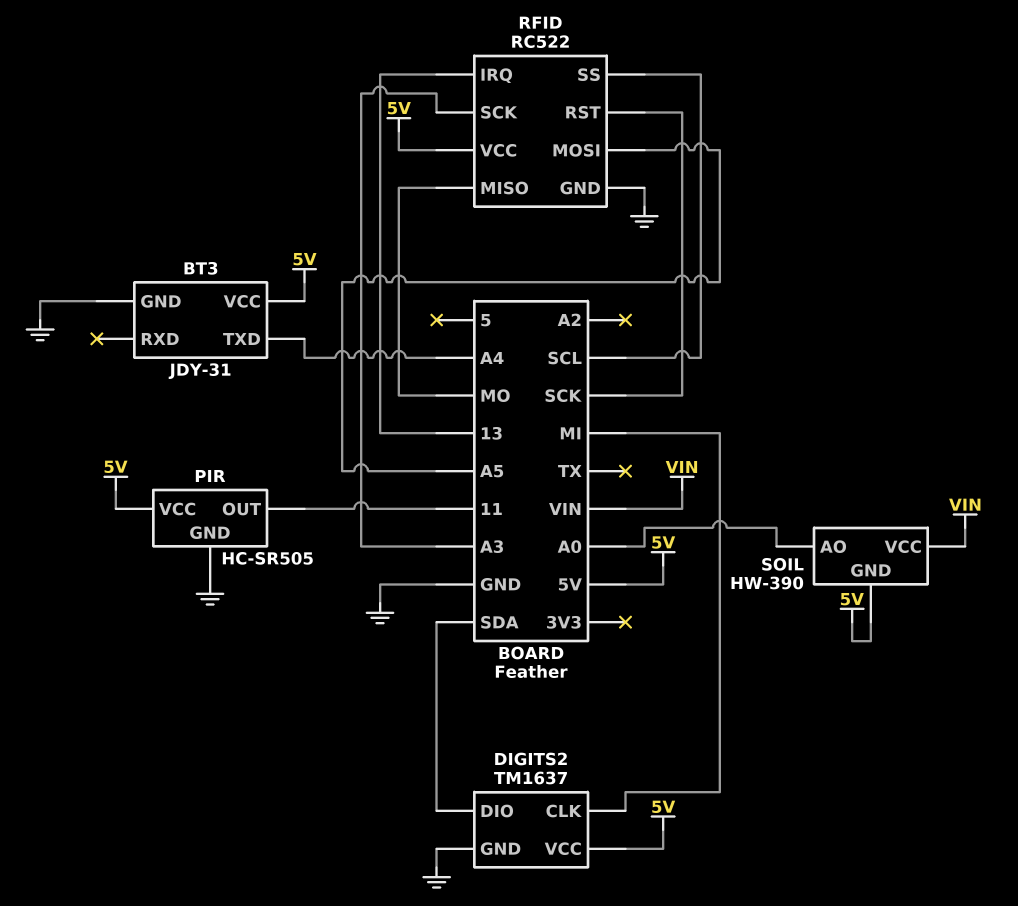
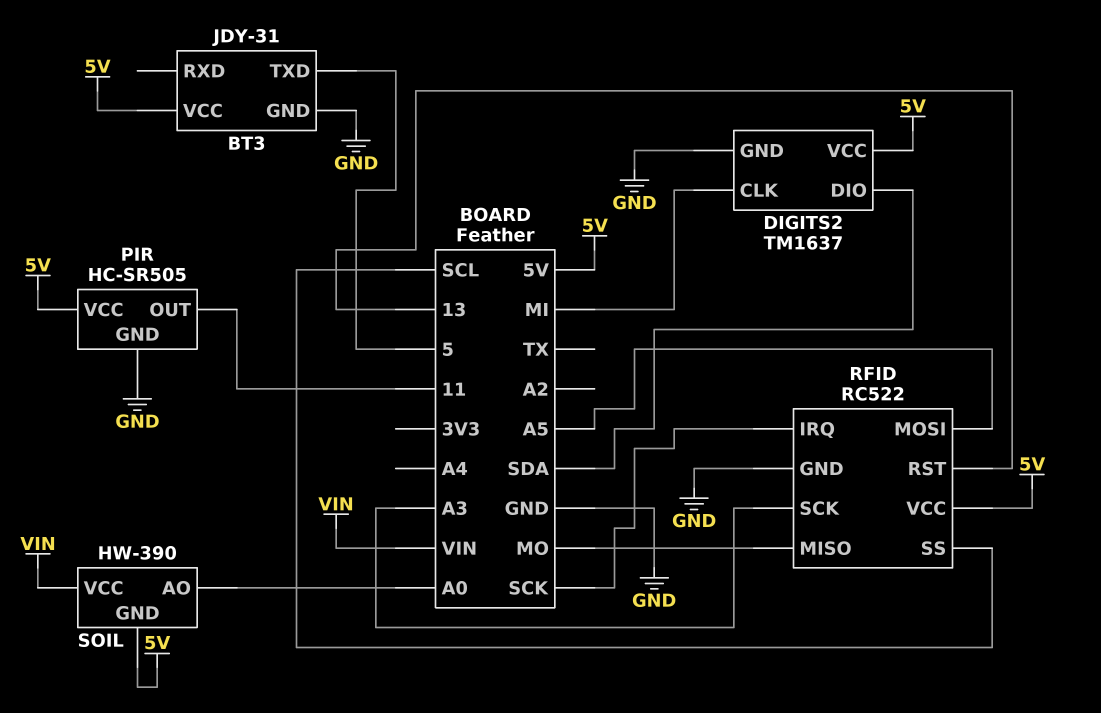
BT3 pin TXD: A4 -> 5
RFID pin IRQ: 13 -> SCK
RFID pin RST: SCK -> 13

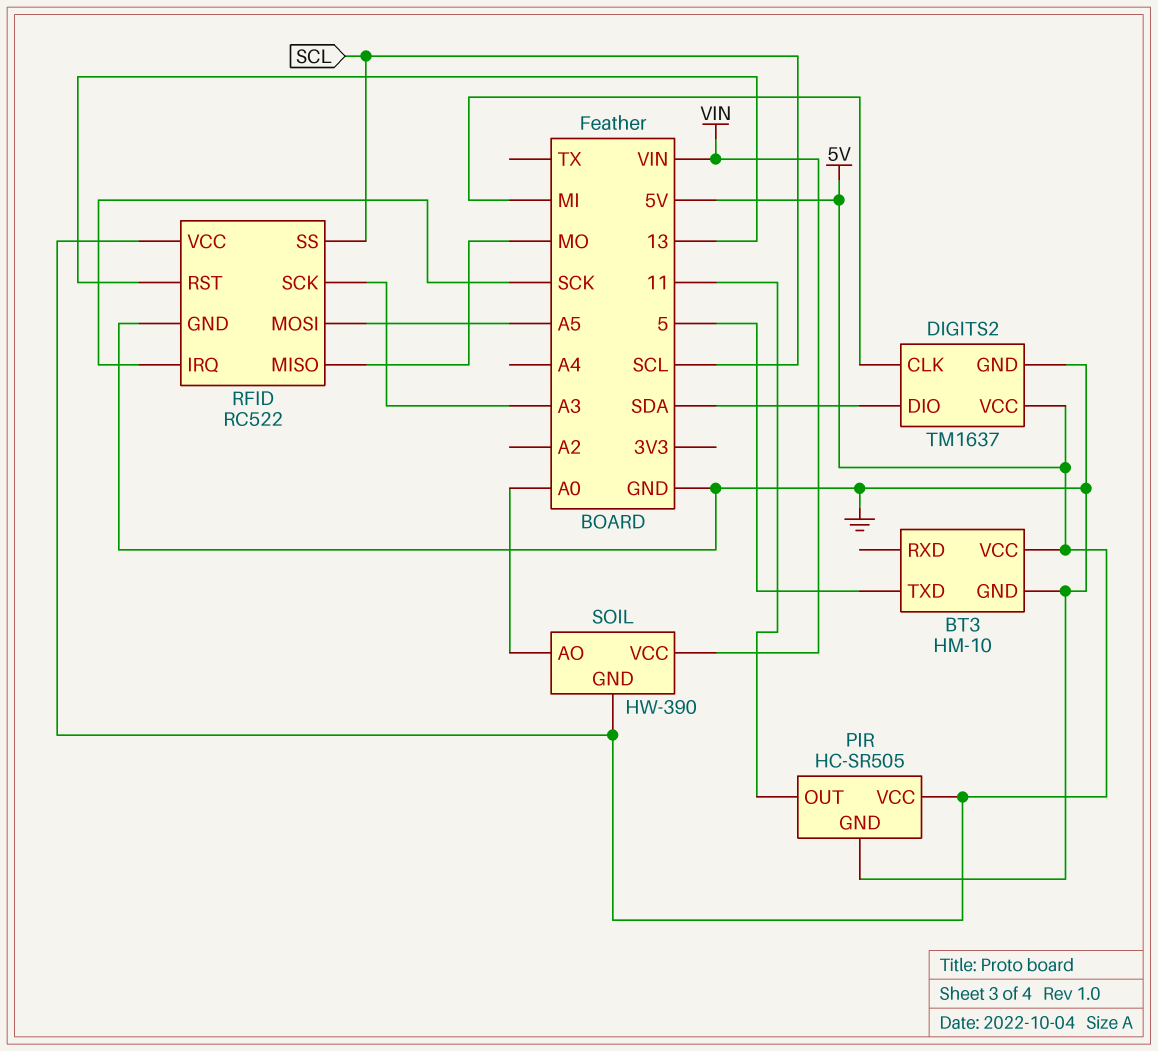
BT3: JDY-31 -> HM-10

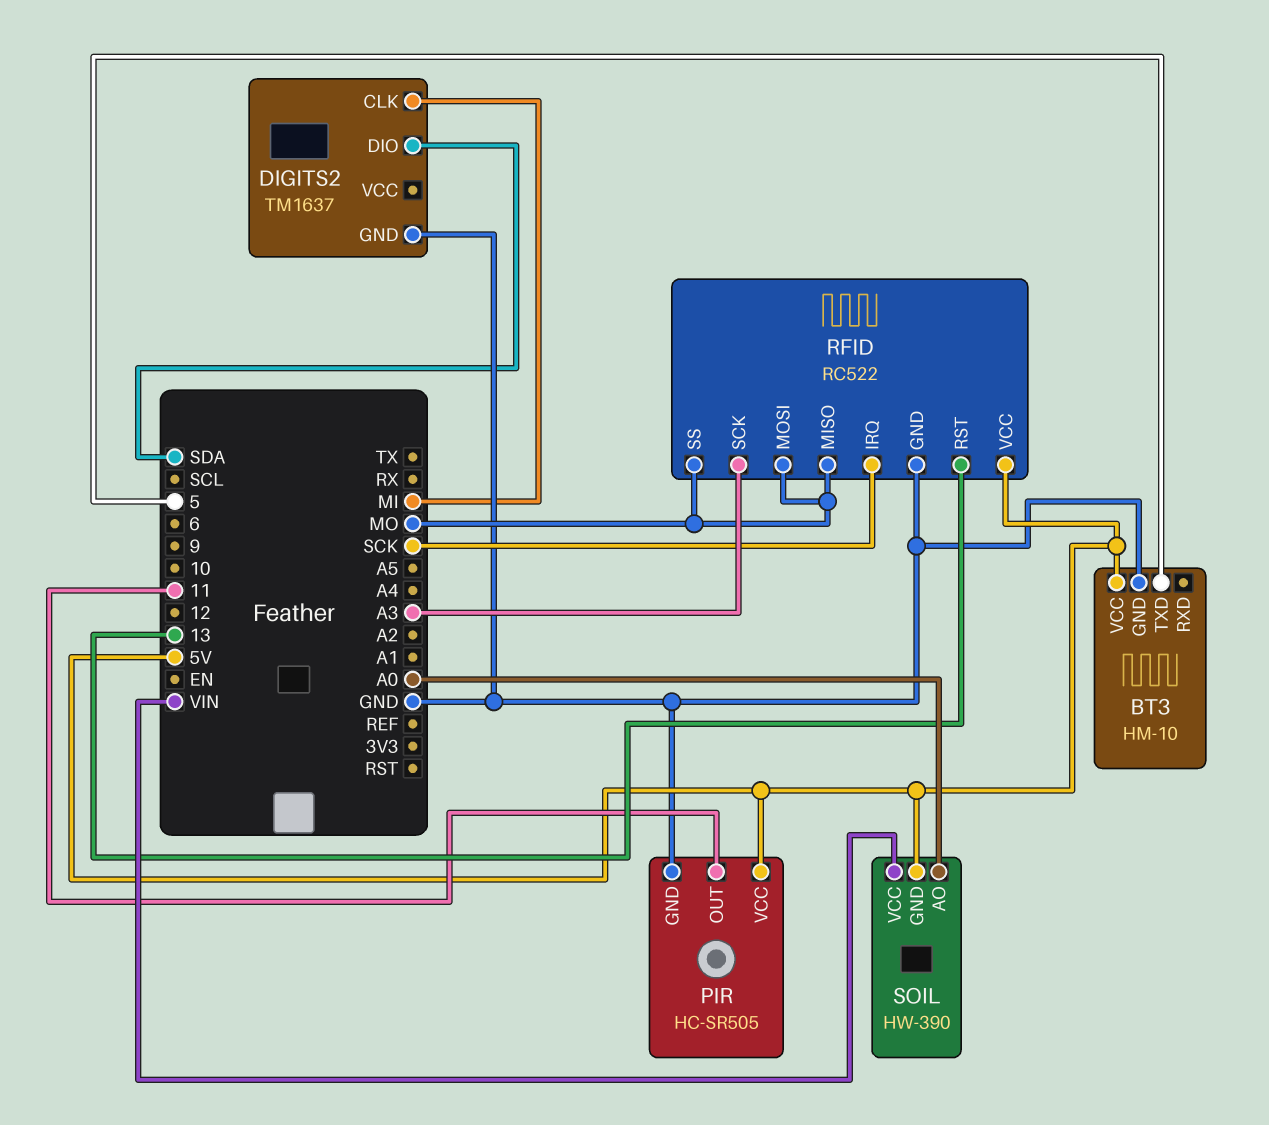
DIGITS2 pin VCC: 5V -> none
RFID pin MOSI: A5 -> MO
RFID pin SS: SCL -> MO

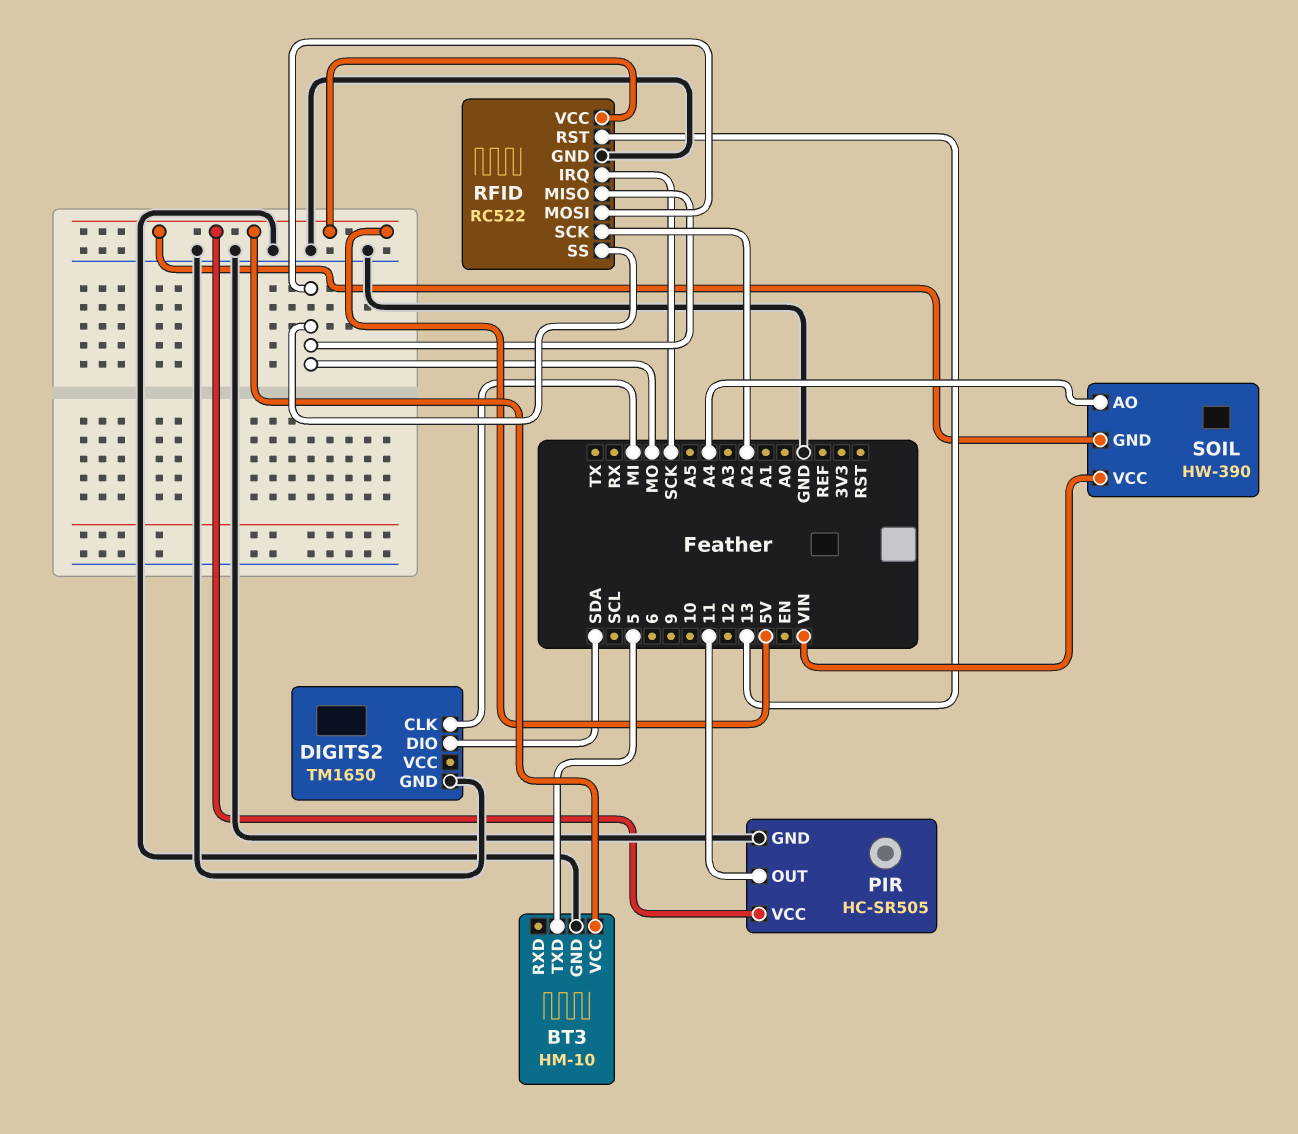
DIGITS2: TM1637 -> TM1650
RFID pin SCK: A3 -> A2
SOIL pin AO: A0 -> A4

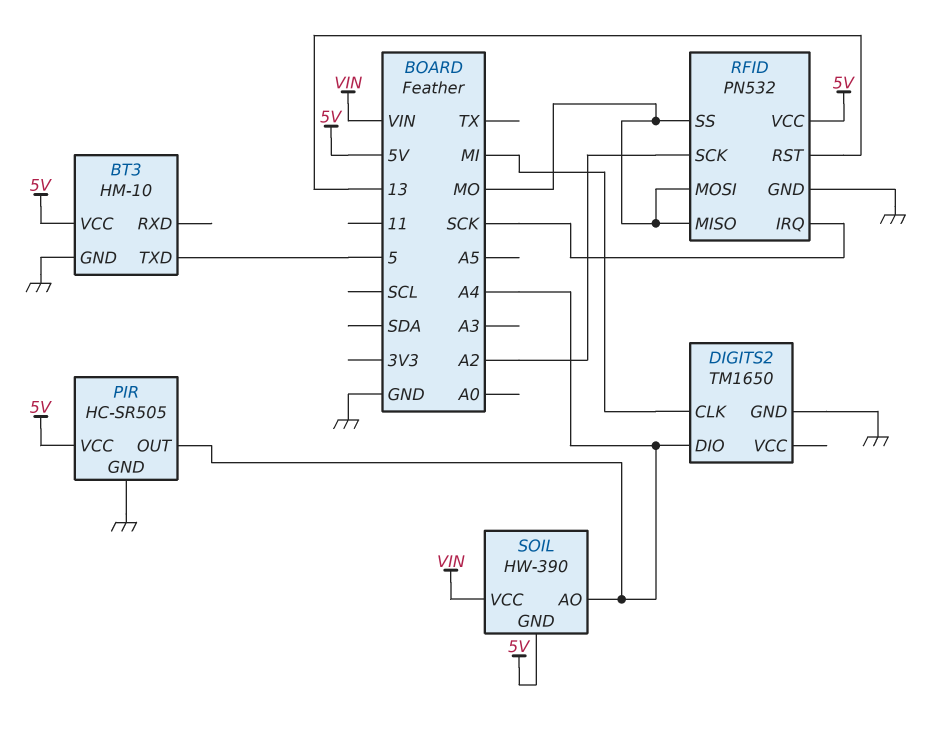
DIGITS2 pin DIO: SDA -> A4
PIR pin OUT: 11 -> A4
RFID: RC522 -> PN532

